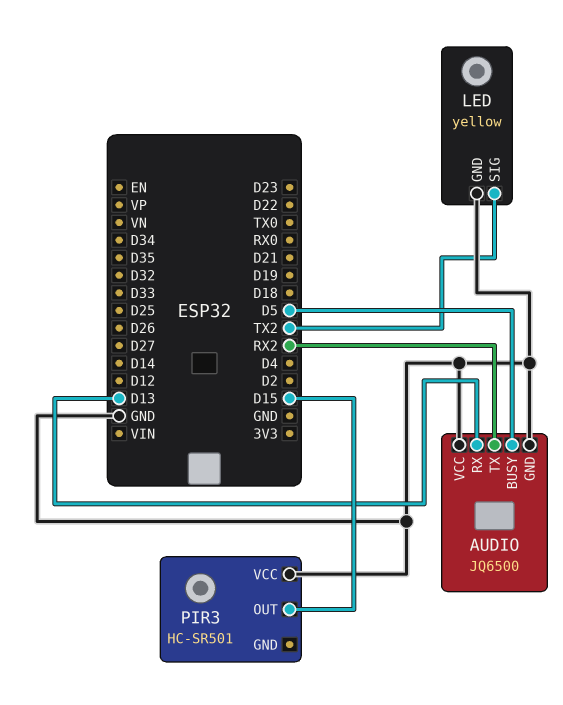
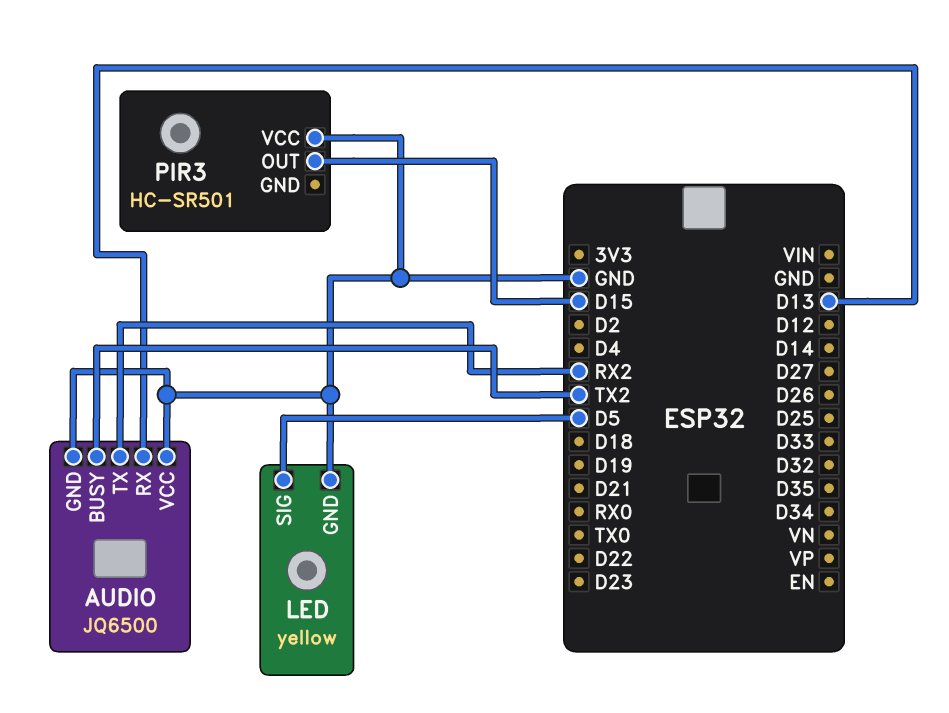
AUDIO pin BUSY: D5 -> TX2
LED pin SIG: TX2 -> D5

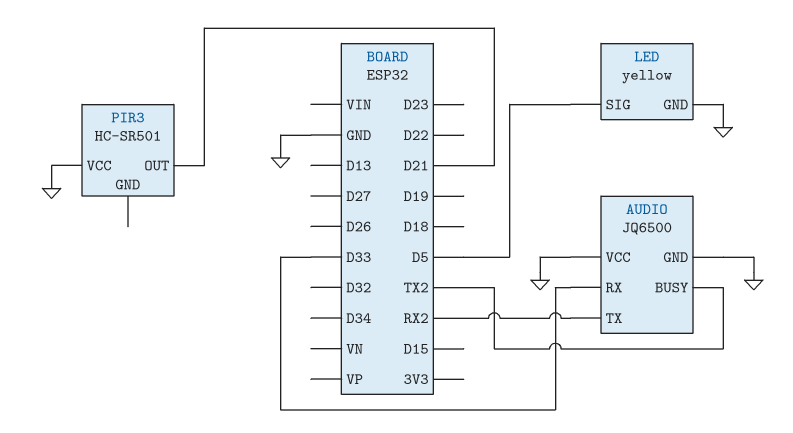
AUDIO pin RX: D13 -> D33
PIR3 pin OUT: D15 -> D21

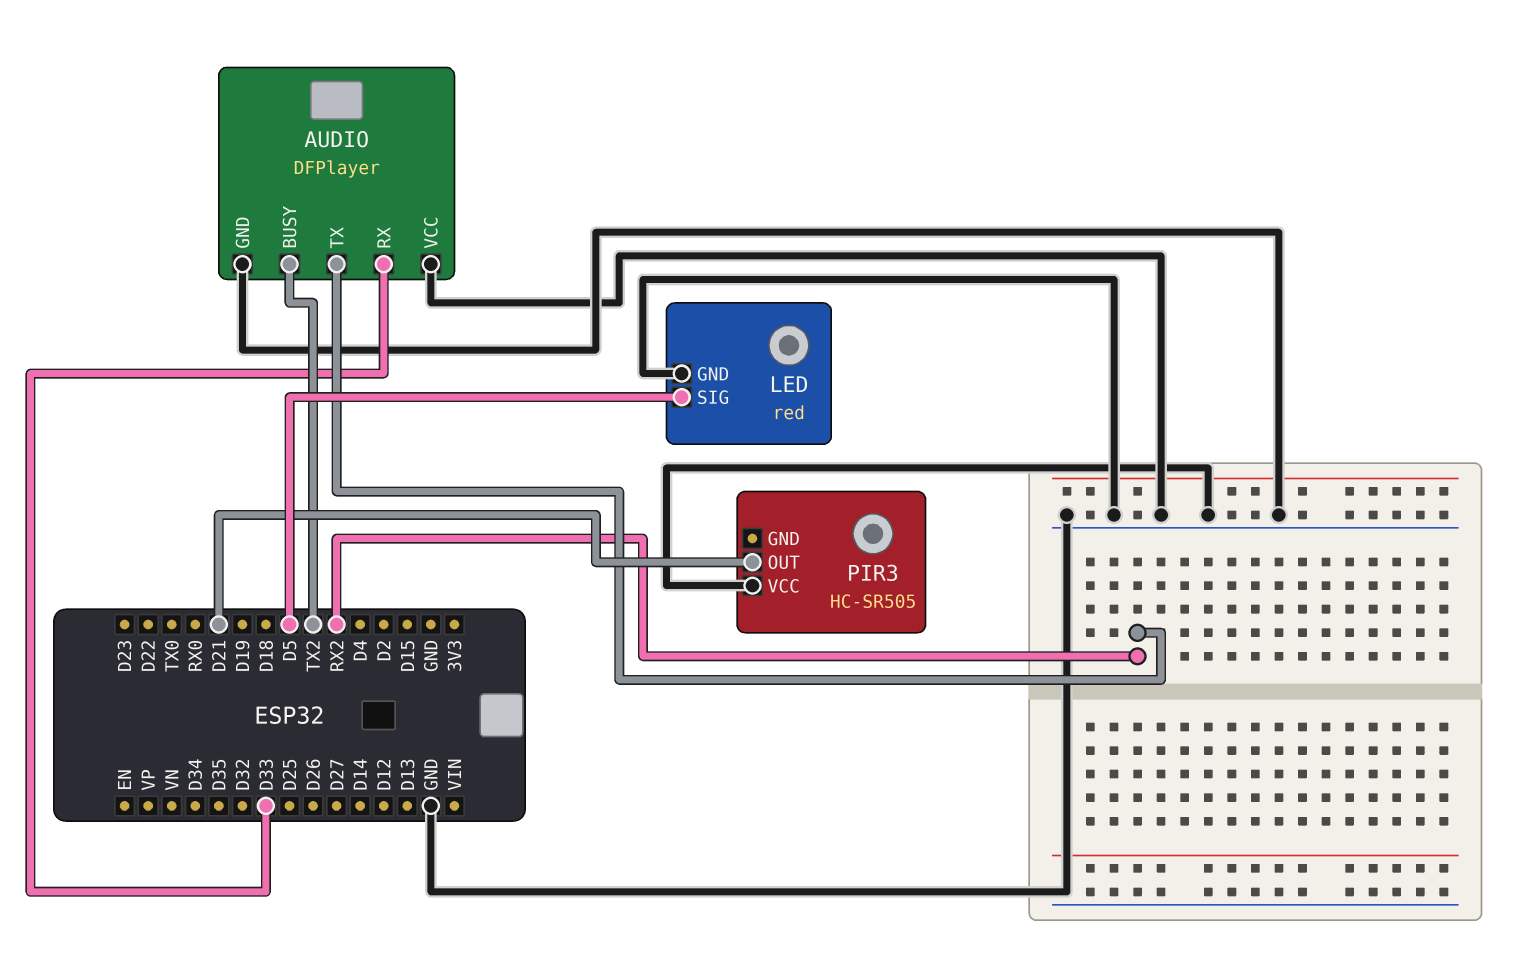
AUDIO: JQ6500 -> DFPlayer
LED: yellow -> red
PIR3: HC-SR501 -> HC-SR505

